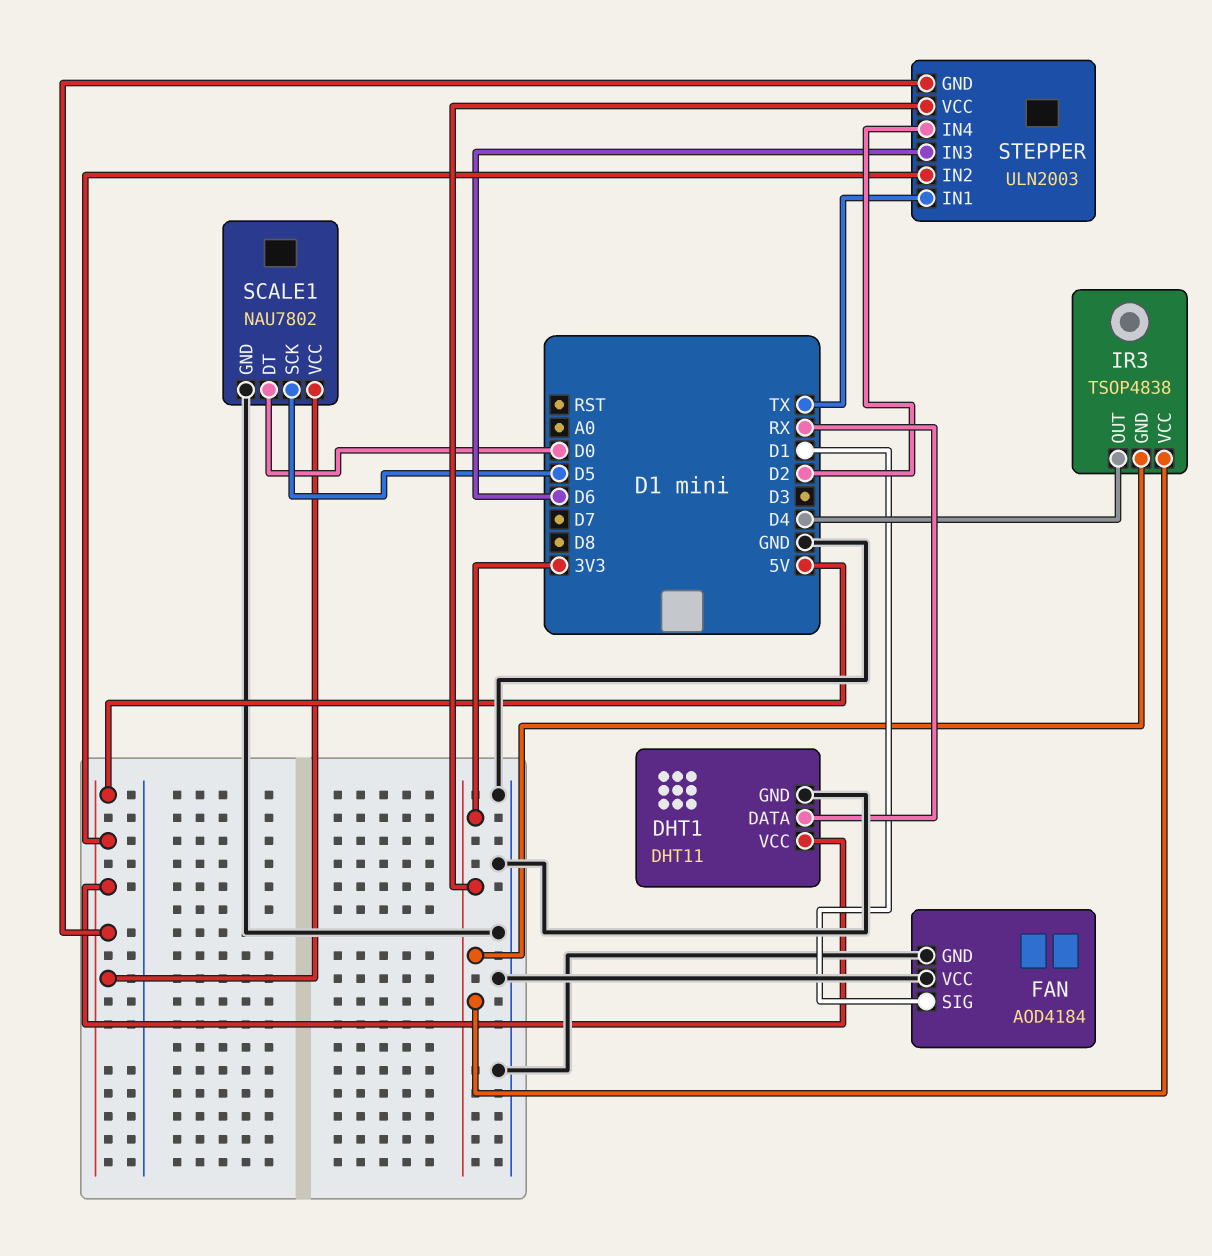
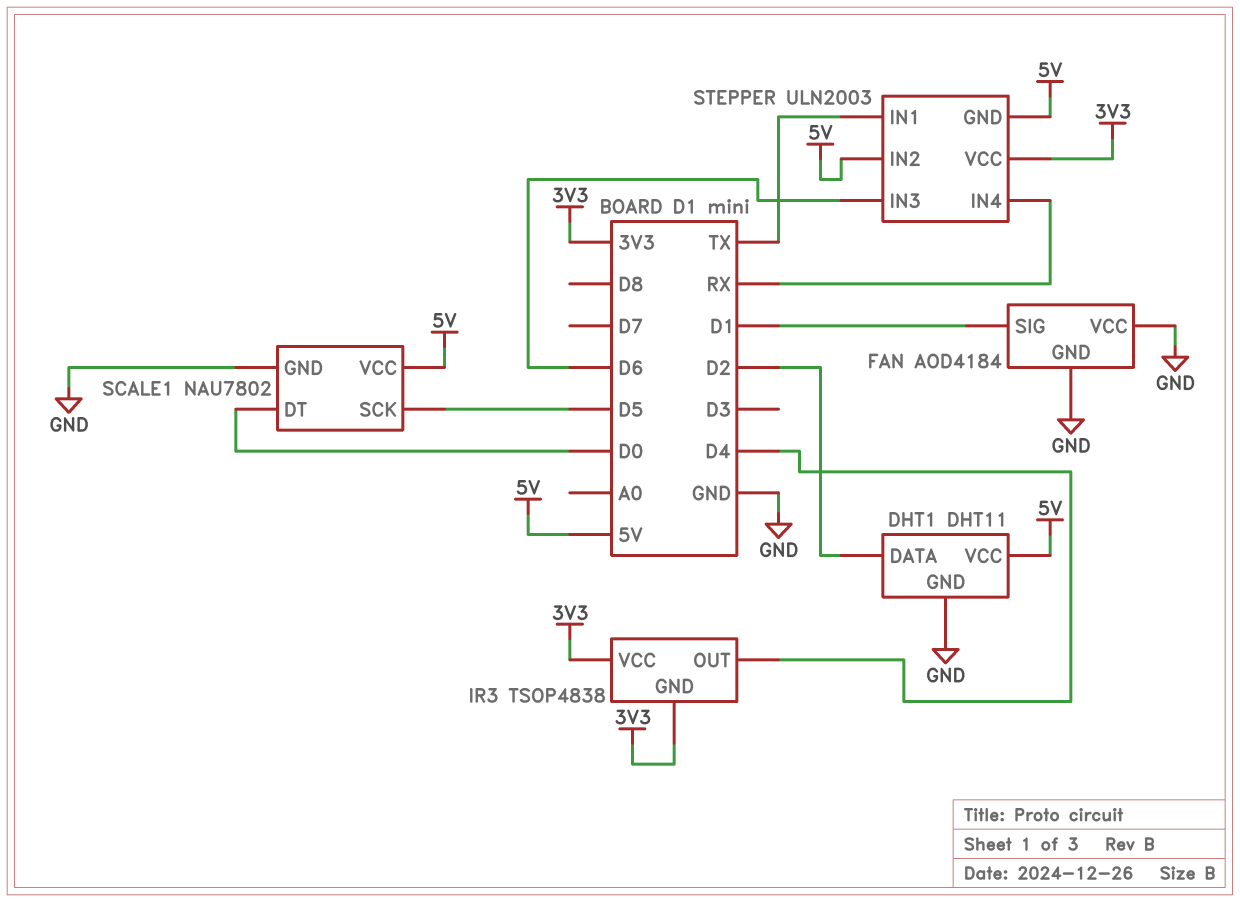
DHT1 pin DATA: RX -> D2
STEPPER pin IN4: D2 -> RX

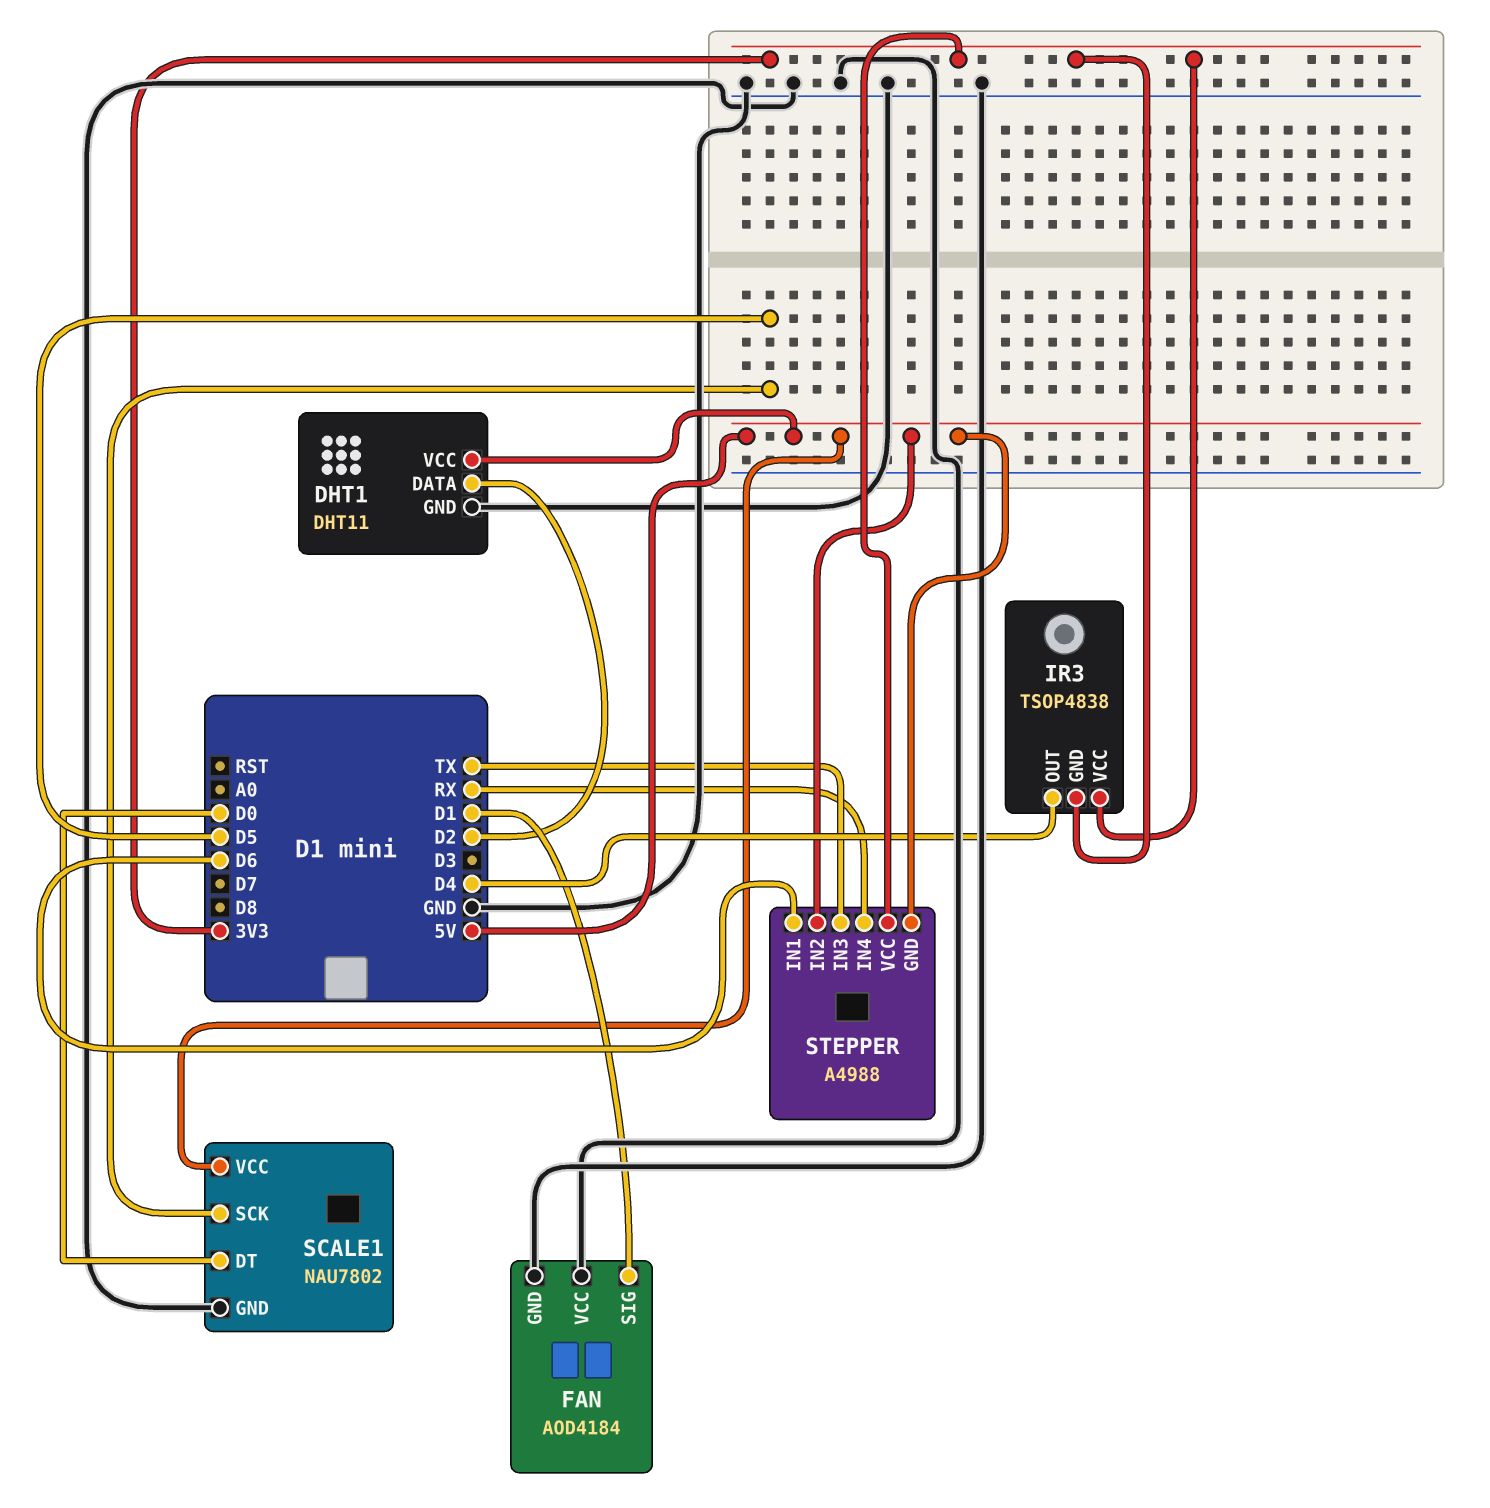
STEPPER: ULN2003 -> A4988
STEPPER pin IN1: TX -> D6
STEPPER pin IN3: D6 -> TX

